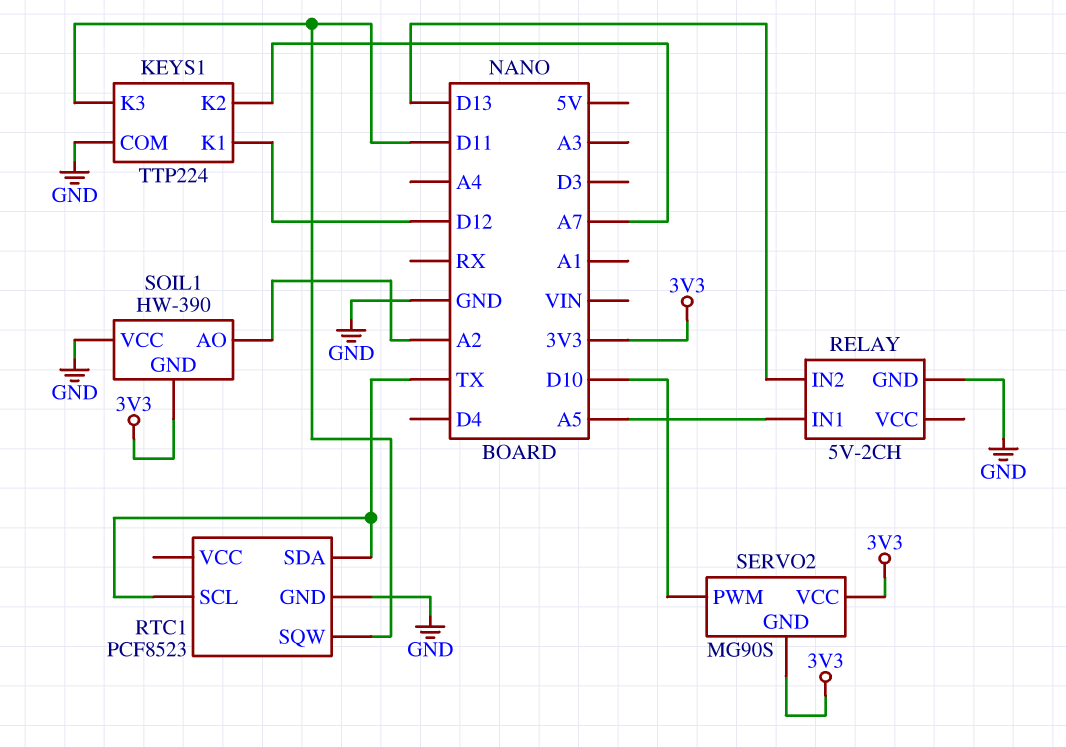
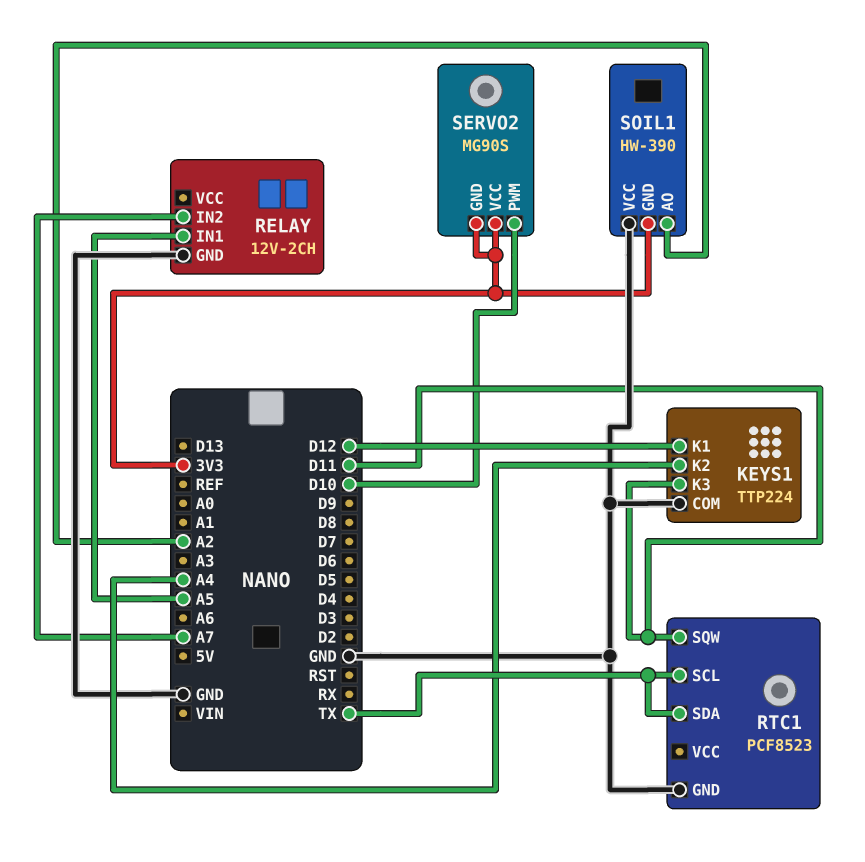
KEYS1 pin K2: A7 -> A4
RELAY: 5V-2CH -> 12V-2CH
RELAY pin IN2: D13 -> A7

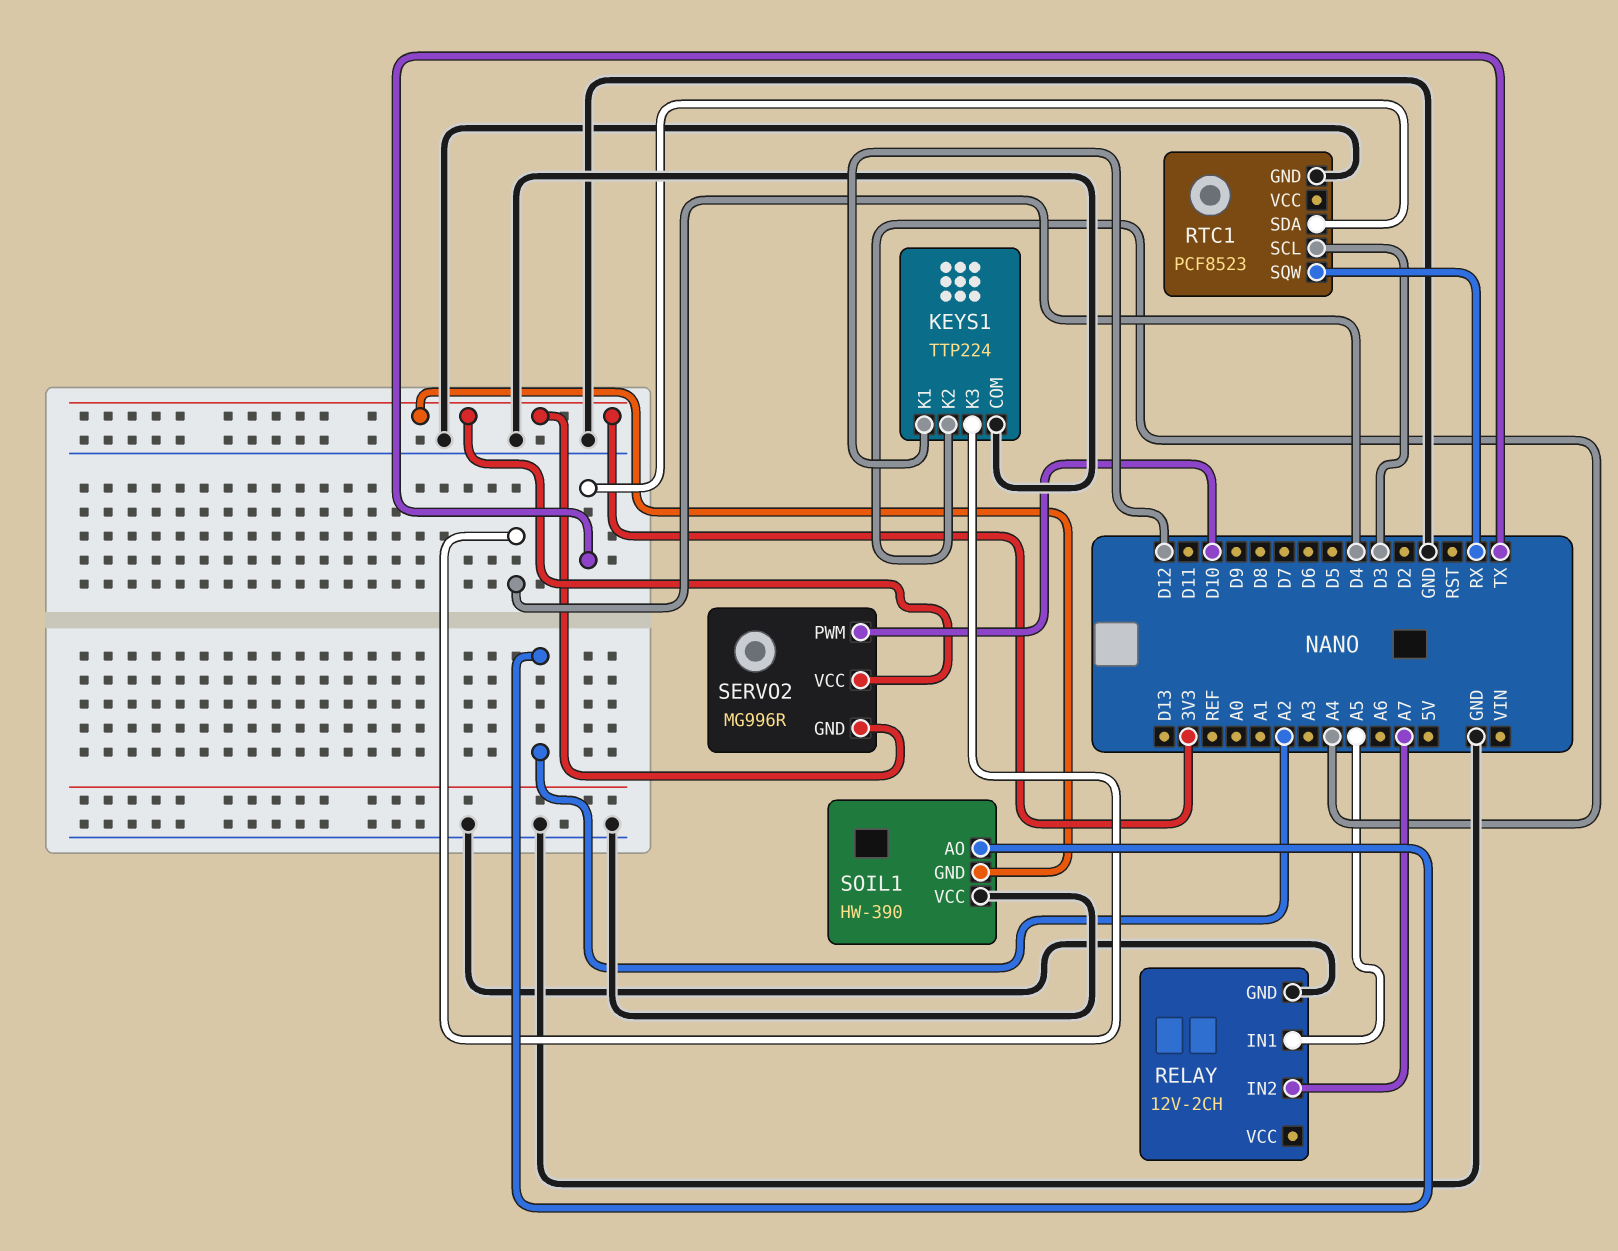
KEYS1 pin K3: D11 -> D4
RTC1 pin SCL: TX -> D3
RTC1 pin SQW: D11 -> RX
SERVO2: MG90S -> MG996R

